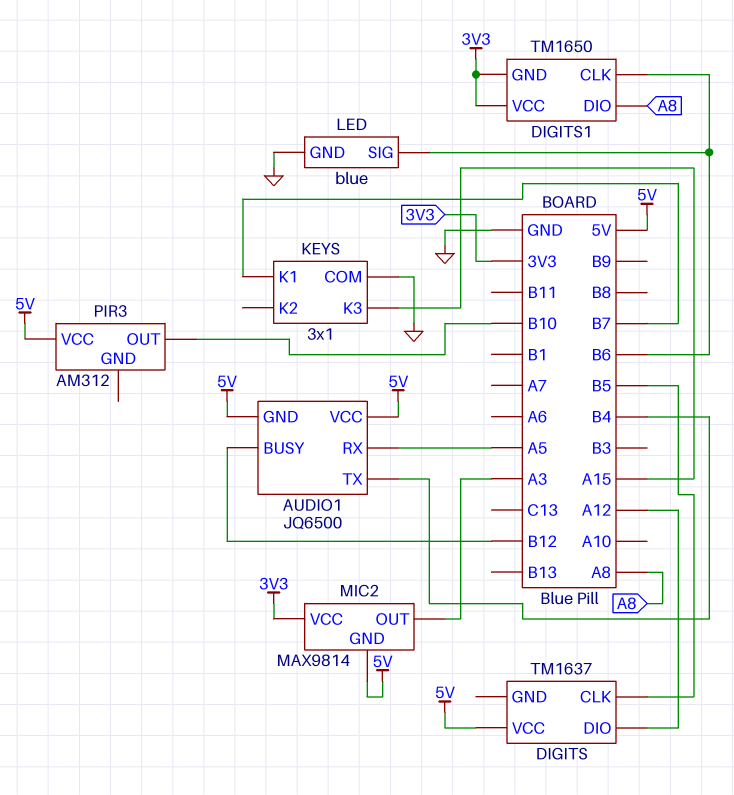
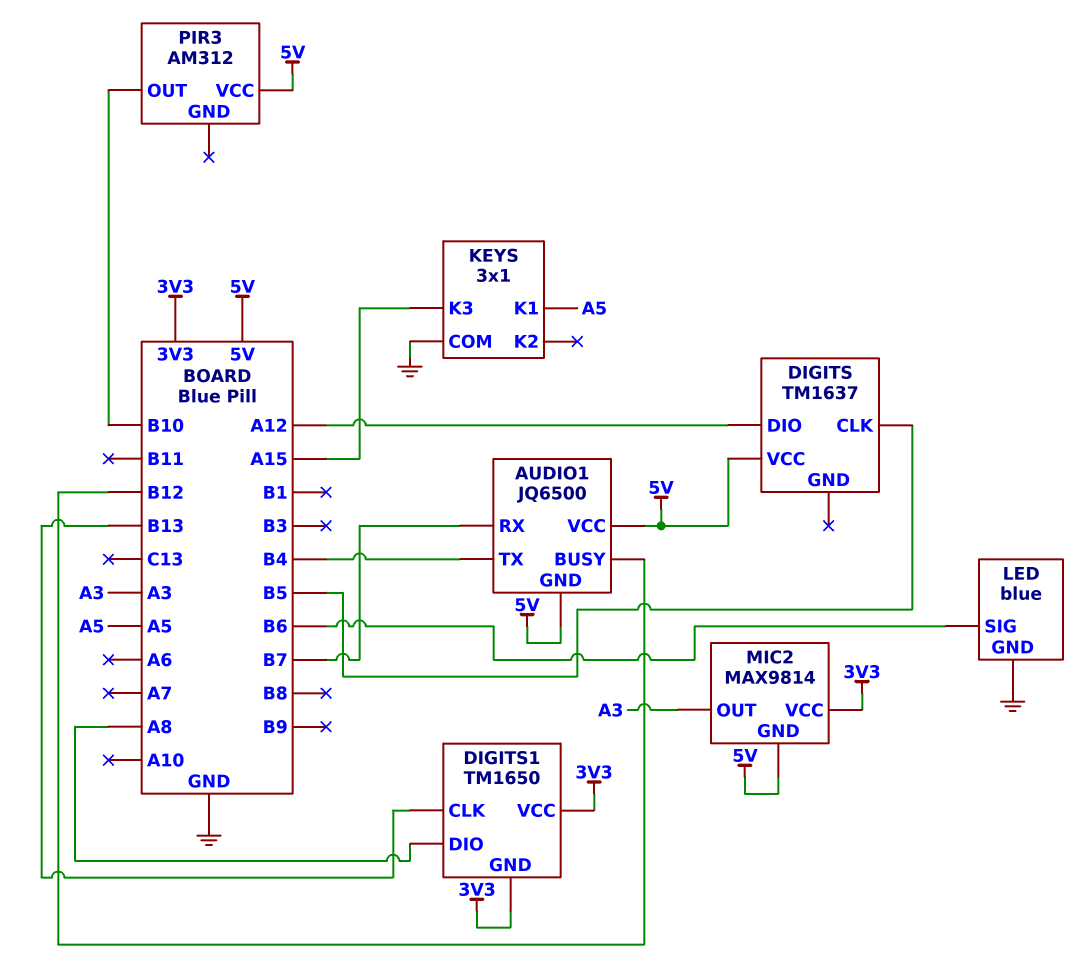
AUDIO1 pin RX: A5 -> B7
DIGITS1 pin CLK: B6 -> B13
KEYS pin K1: B7 -> A5

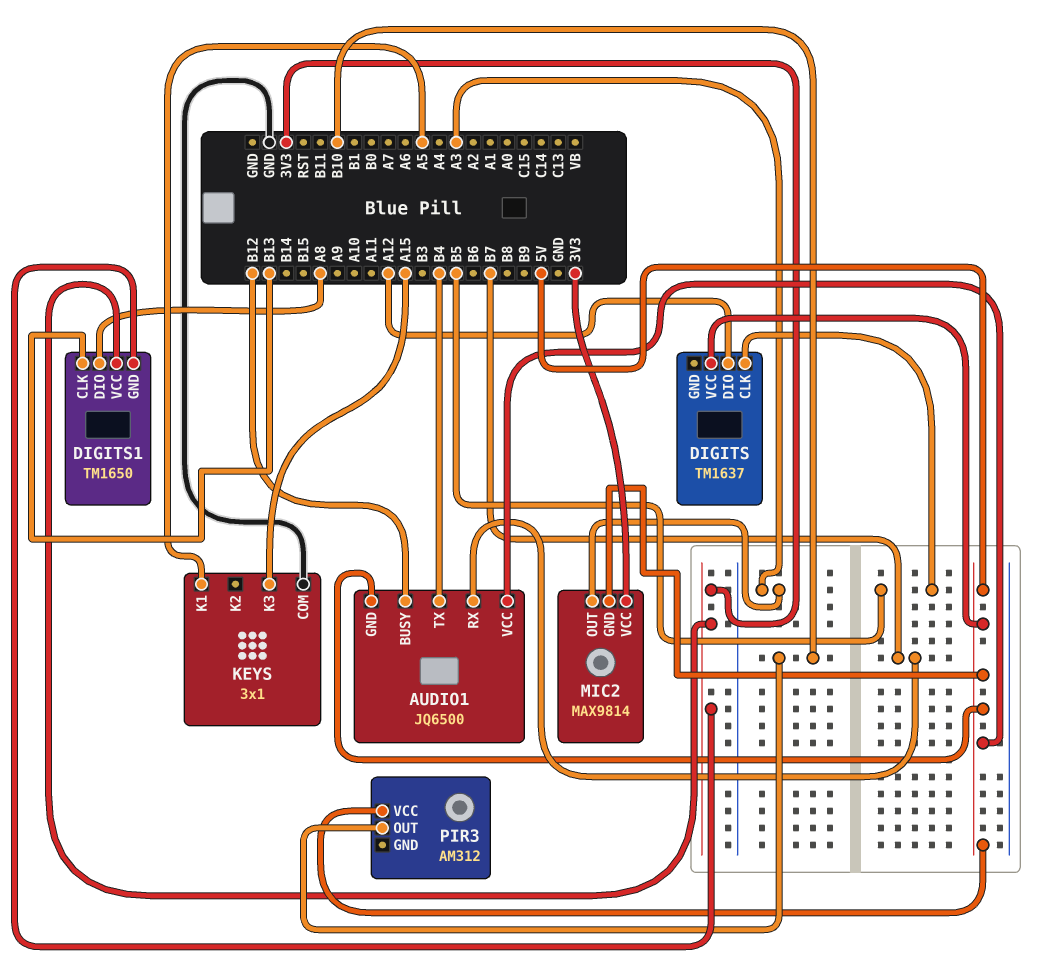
LED: blue -> none
LED pin GND: GND -> none
LED pin SIG: B6 -> none

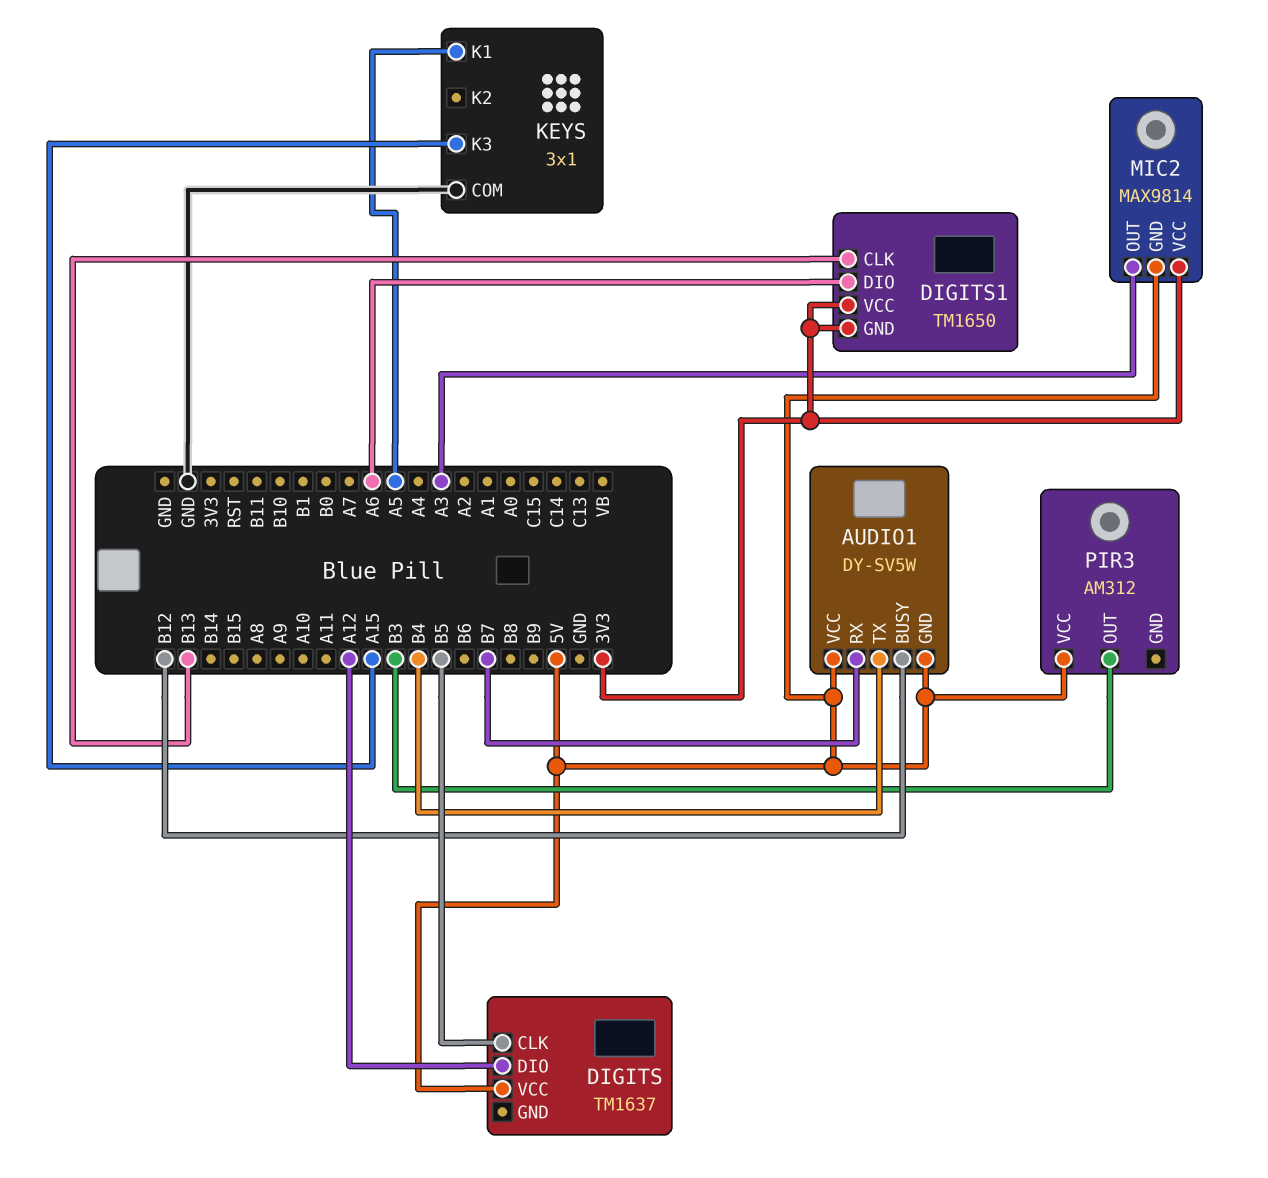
AUDIO1: JQ6500 -> DY-SV5W
DIGITS1 pin DIO: A8 -> A6
PIR3 pin OUT: B10 -> B3

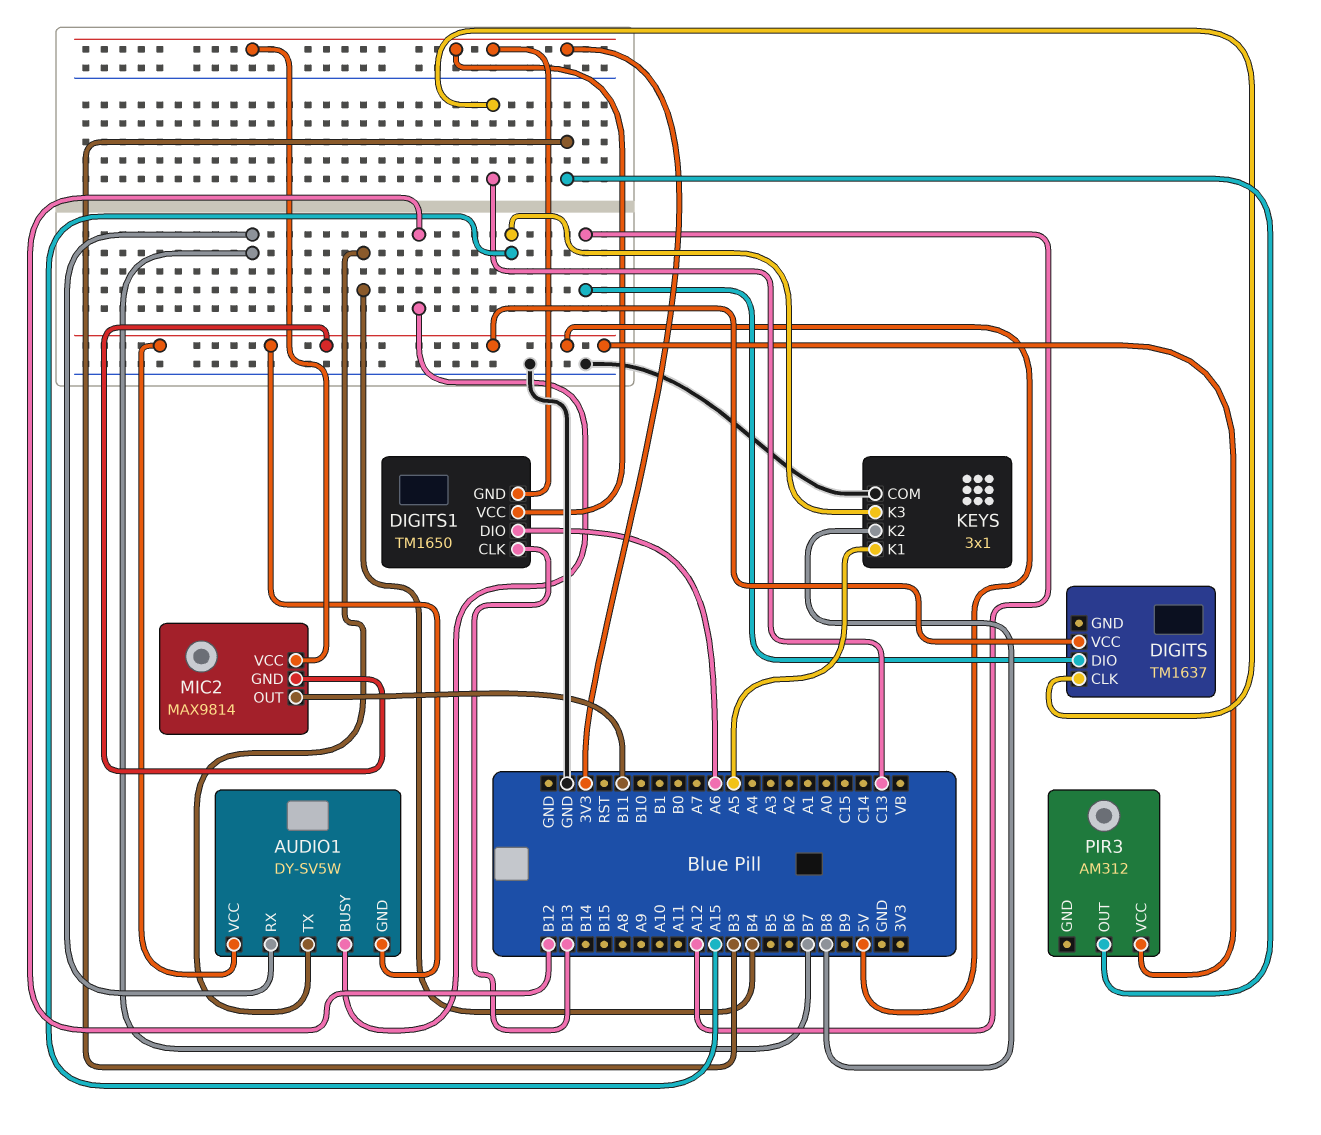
DIGITS pin CLK: B5 -> C13
KEYS pin K2: none -> B8
MIC2 pin OUT: A3 -> B11

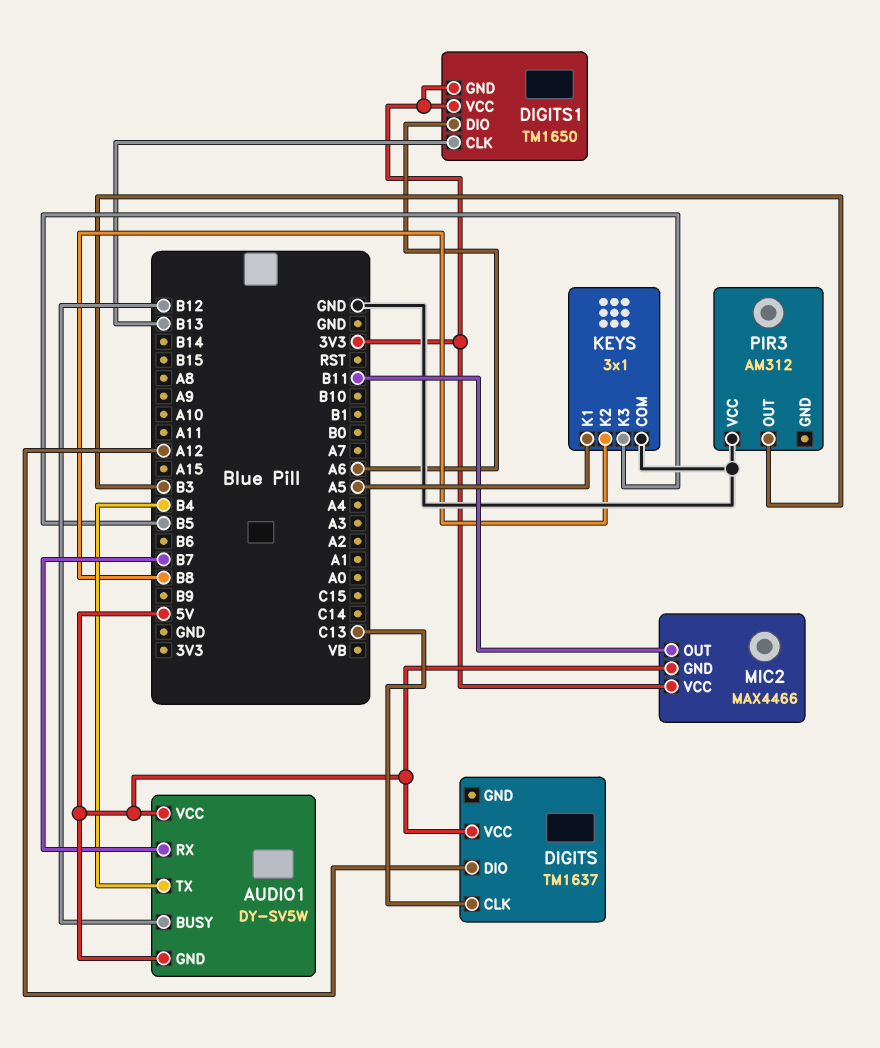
KEYS pin K3: A15 -> B5
MIC2: MAX9814 -> MAX4466
PIR3 pin VCC: 5V -> GND

